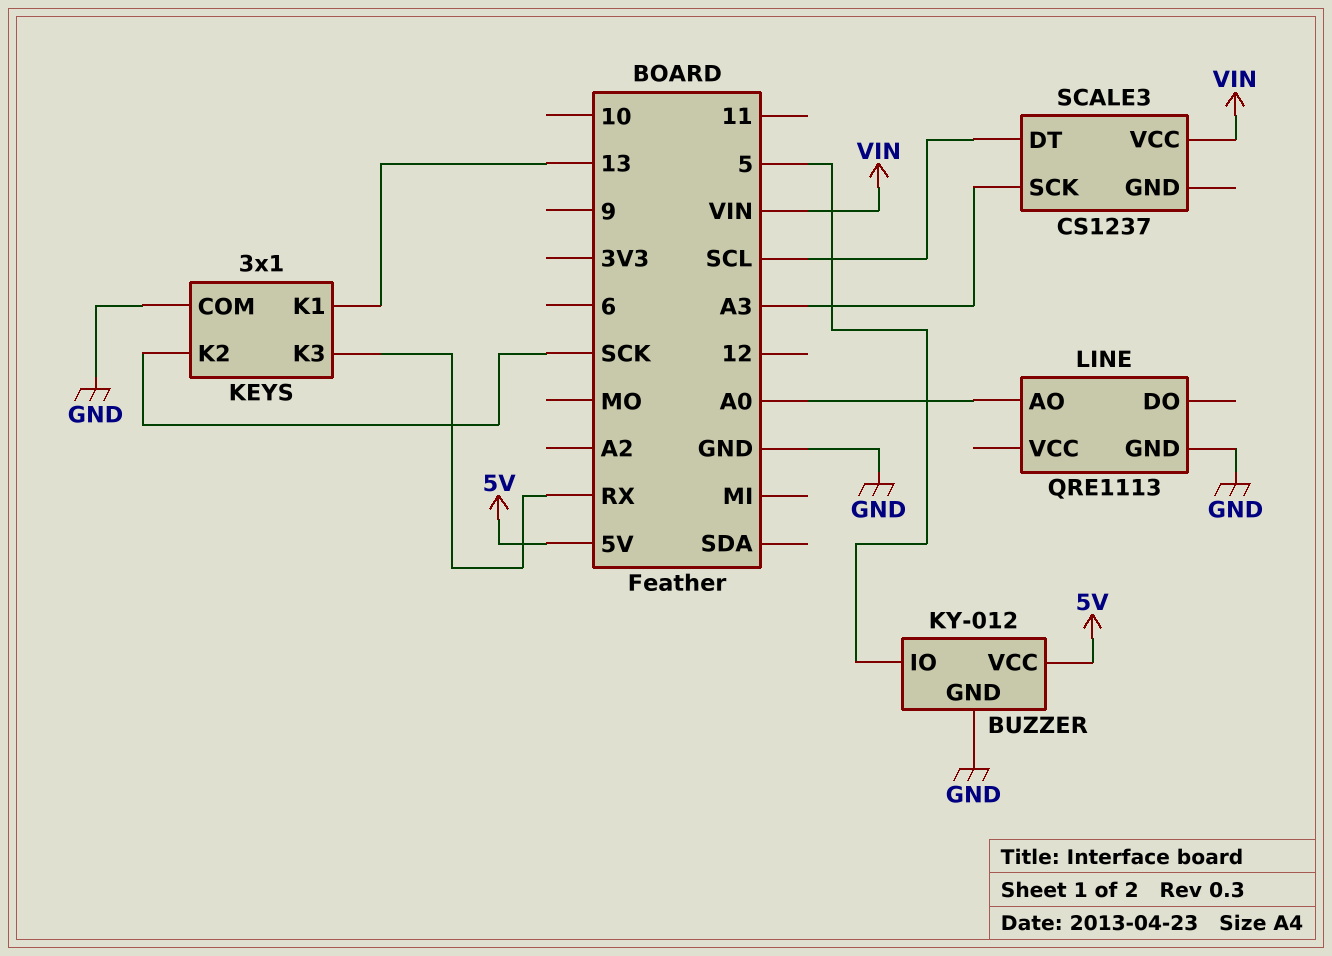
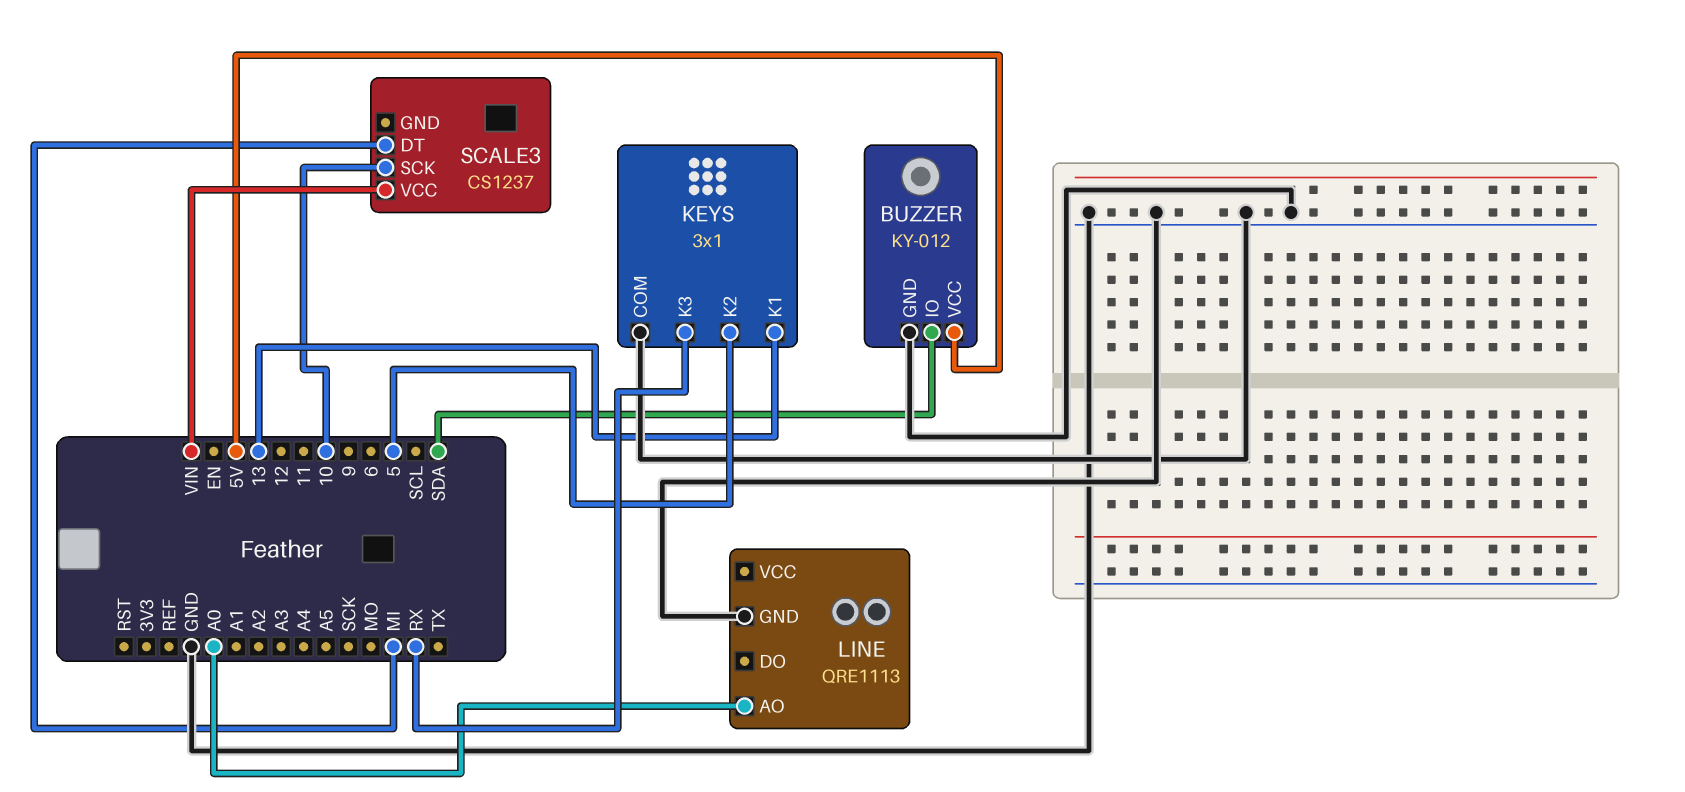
BUZZER pin IO: 5 -> SDA
KEYS pin K2: SCK -> 5
SCALE3 pin DT: SCL -> MI
SCALE3 pin SCK: A3 -> 10

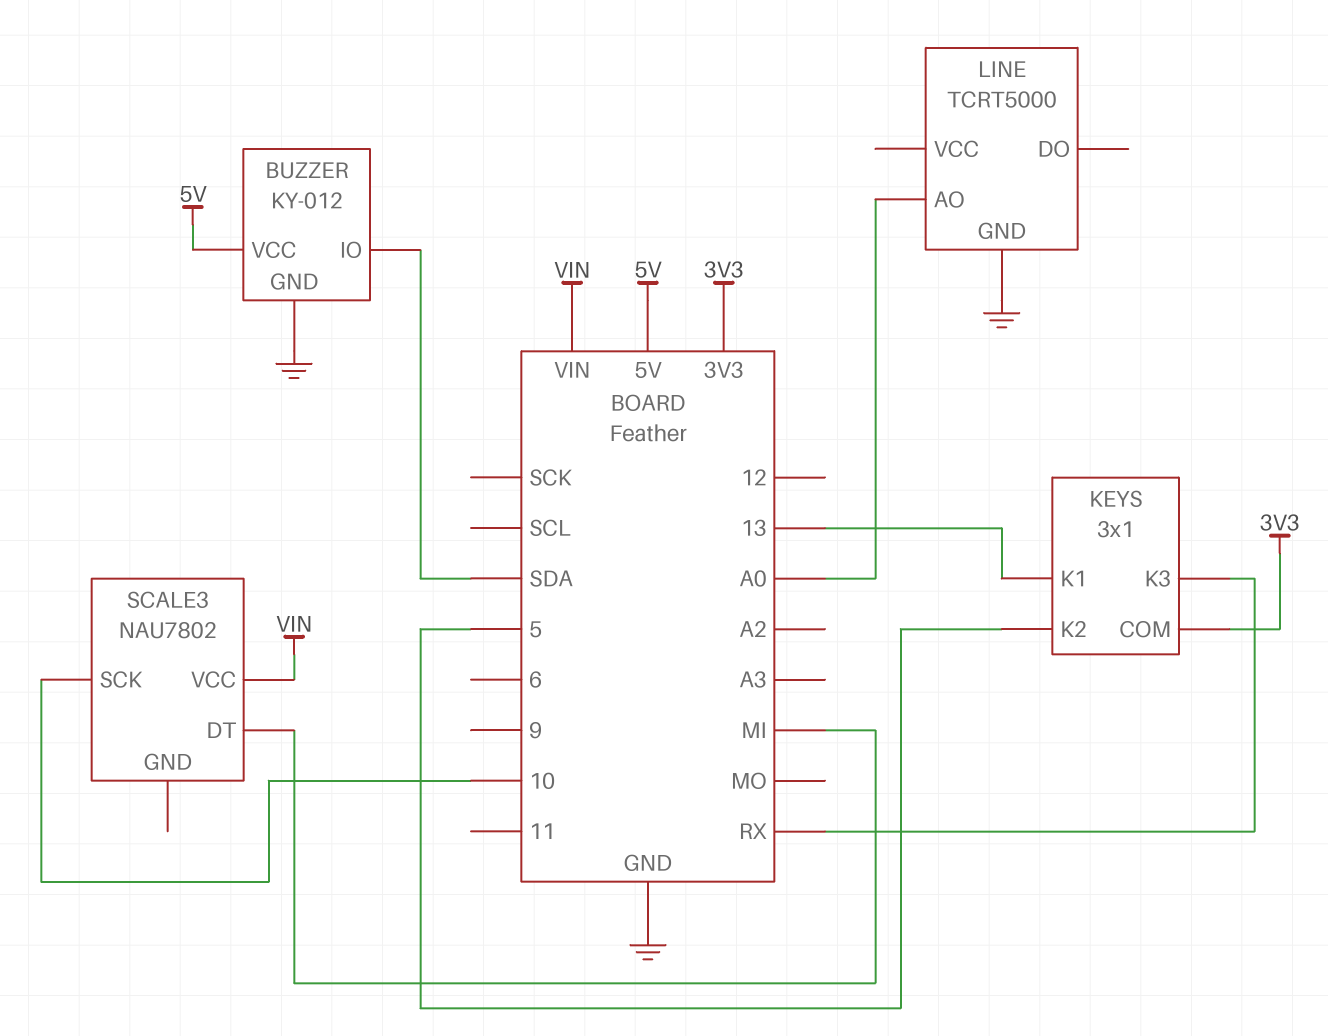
KEYS pin COM: GND -> 3V3
LINE: QRE1113 -> TCRT5000
SCALE3: CS1237 -> NAU7802

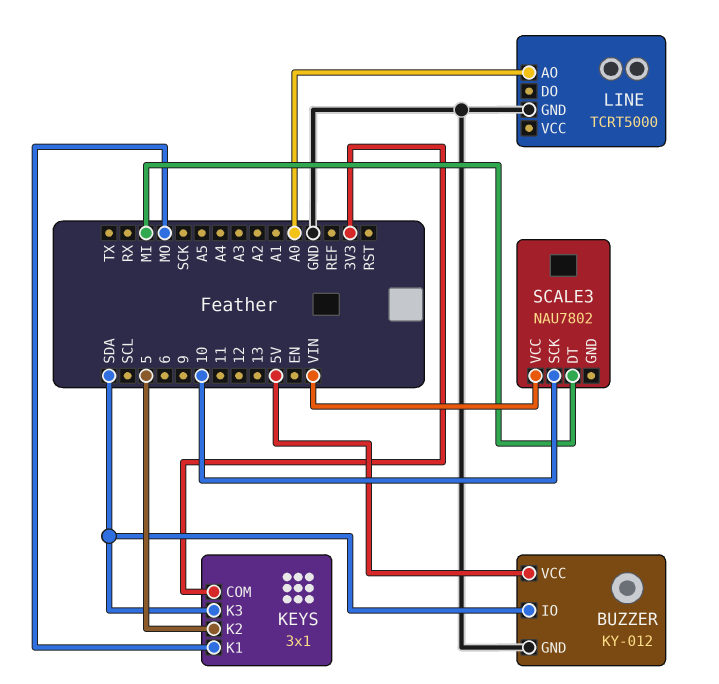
KEYS pin K1: 13 -> MO
KEYS pin K3: RX -> SDA

